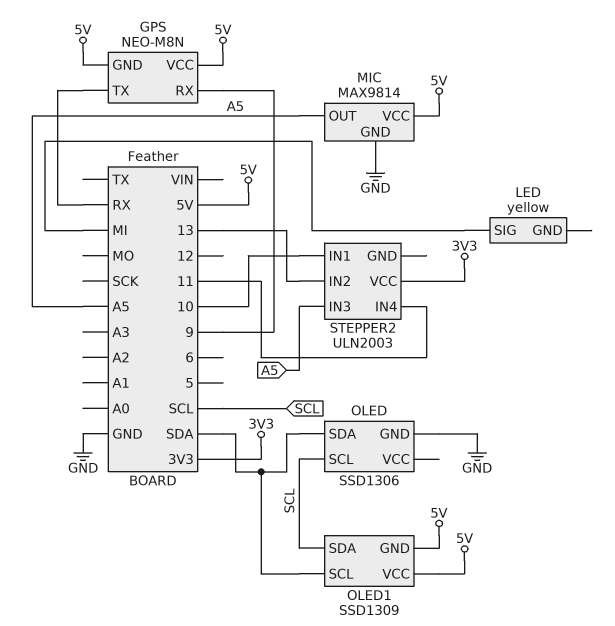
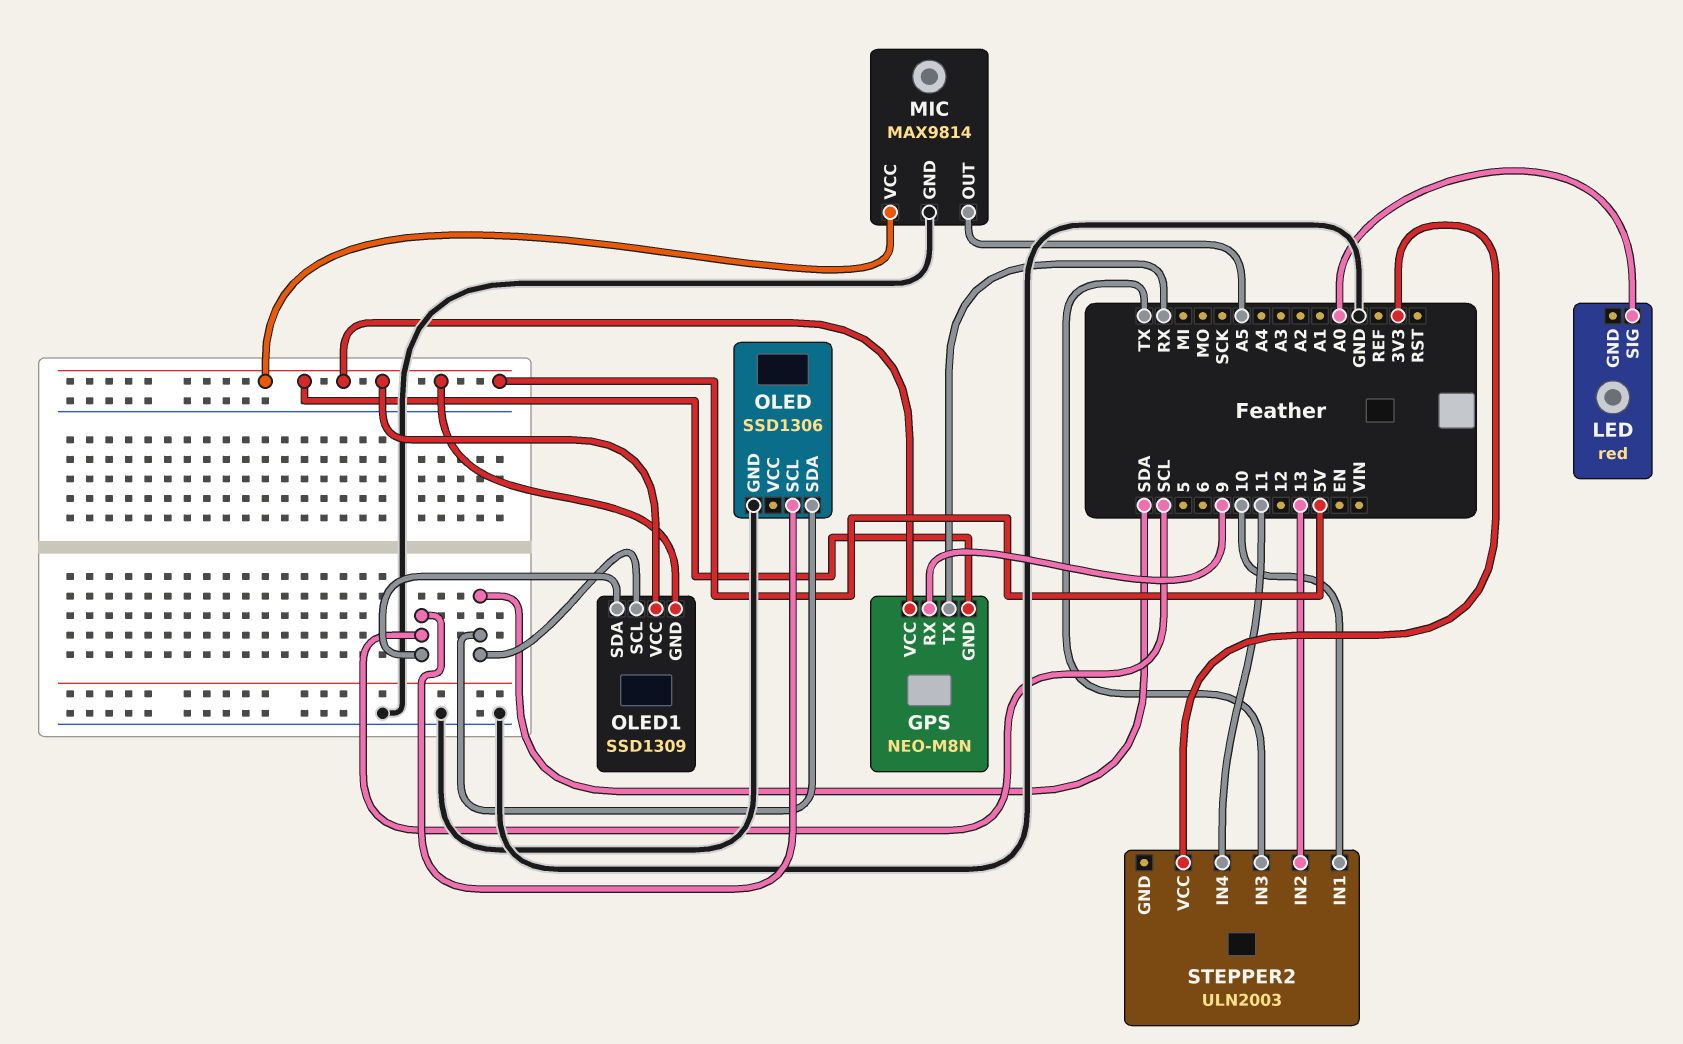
LED: yellow -> red
LED pin SIG: MI -> A0
STEPPER2 pin IN3: A5 -> TX

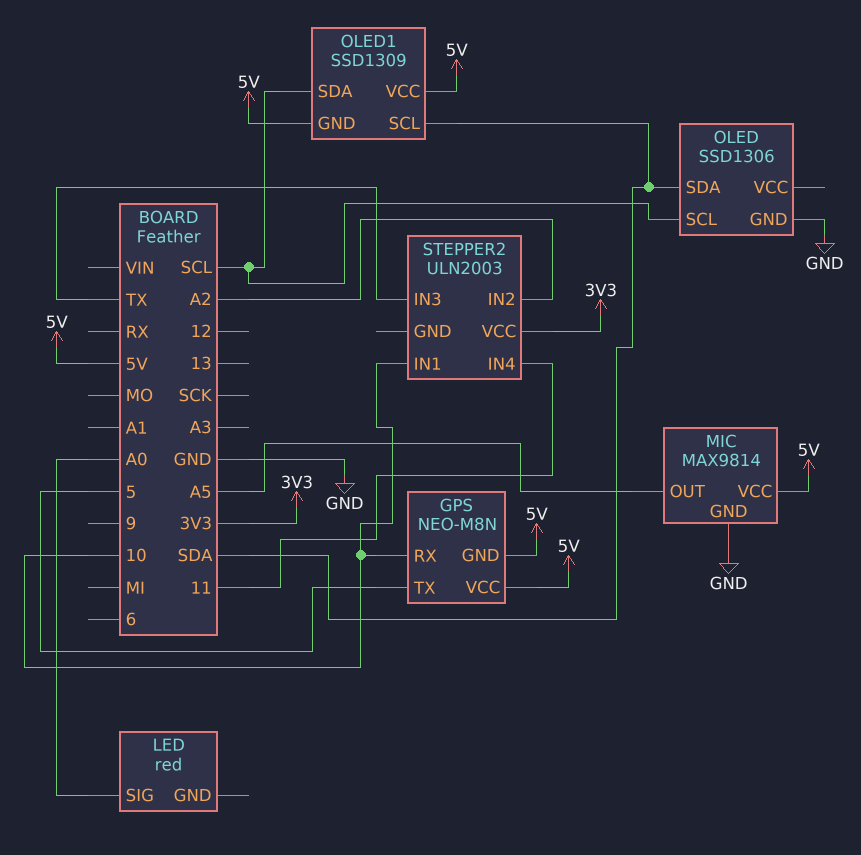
GPS pin RX: 9 -> 10
GPS pin TX: RX -> 5
STEPPER2 pin IN2: 13 -> A2

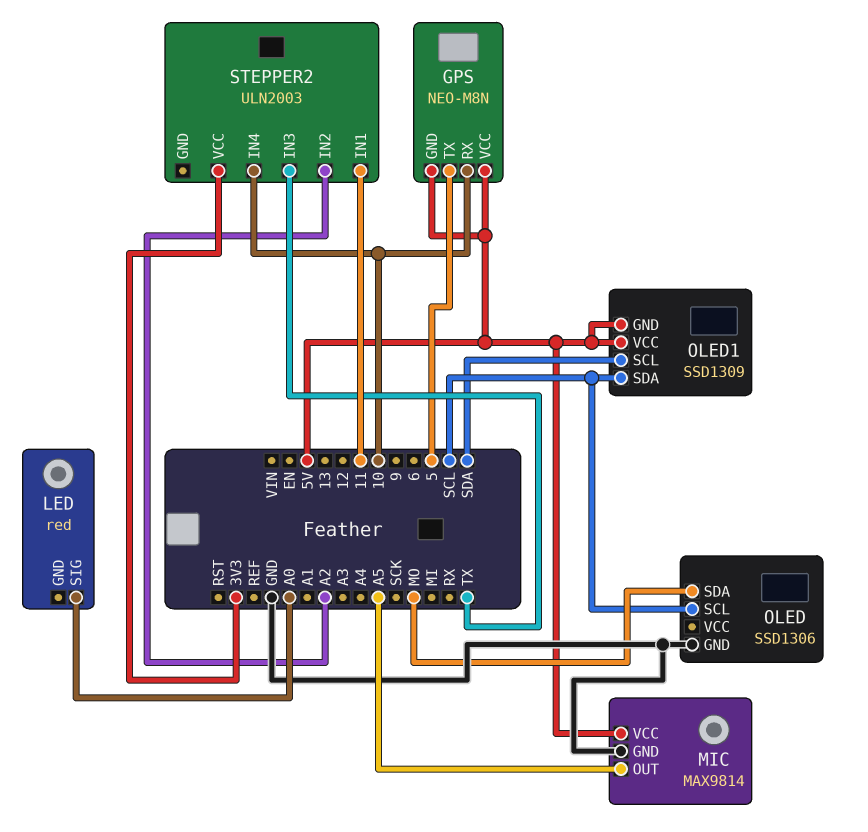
OLED pin SDA: SDA -> MO
STEPPER2 pin IN1: 10 -> 11
STEPPER2 pin IN4: 11 -> 10

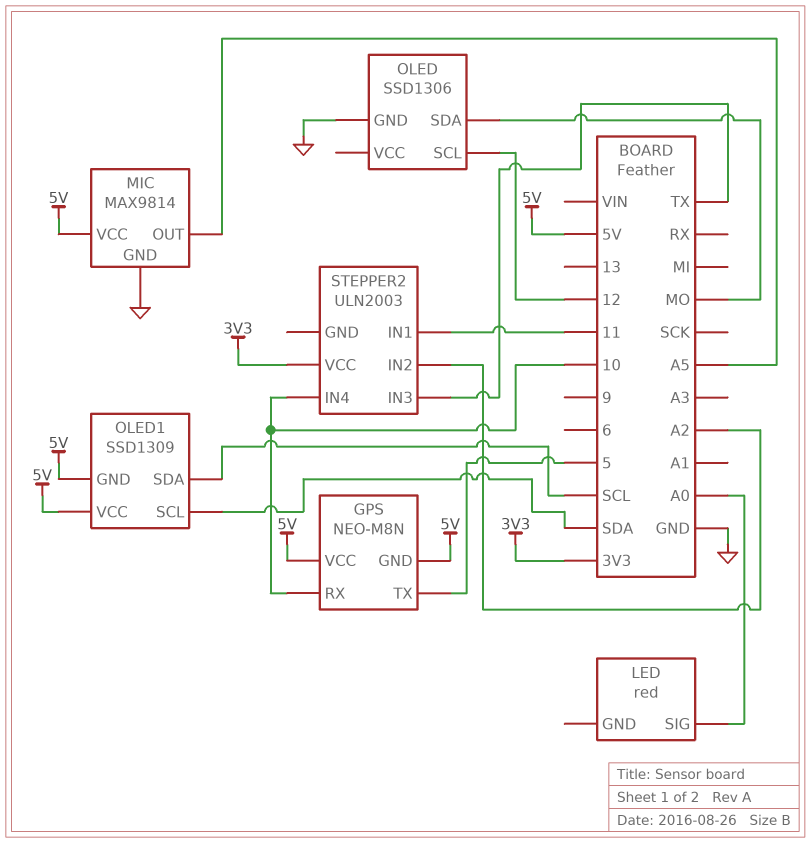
OLED pin SCL: SCL -> 12

